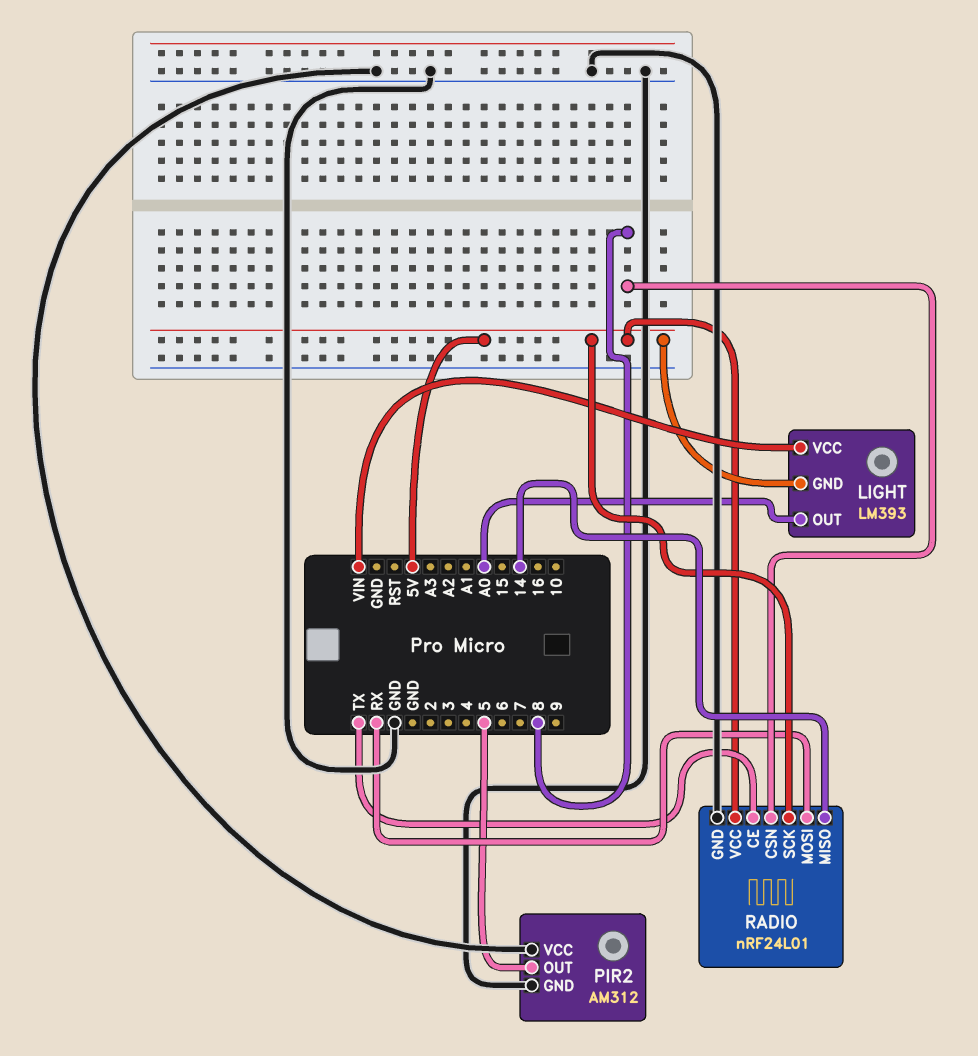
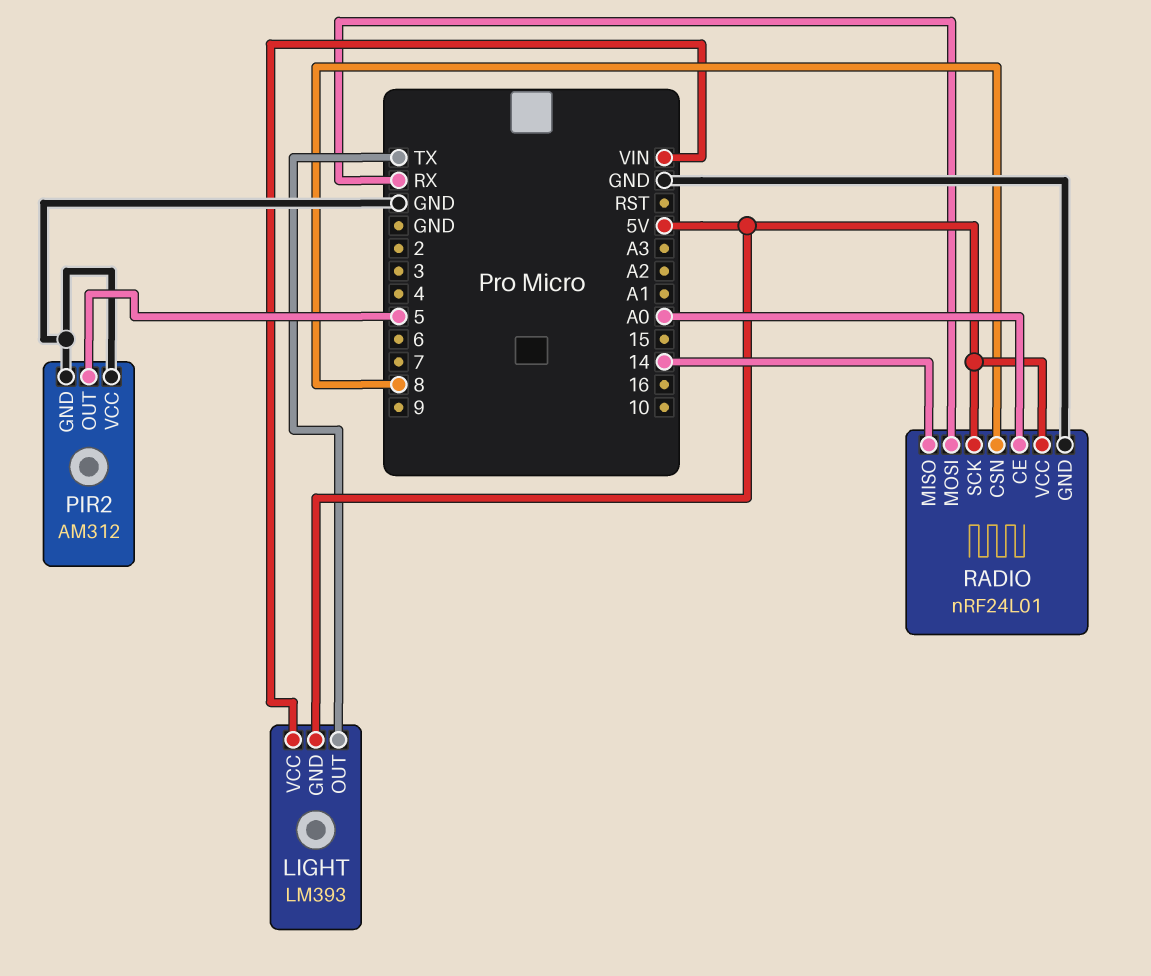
LIGHT pin OUT: A0 -> TX
RADIO pin CE: TX -> A0

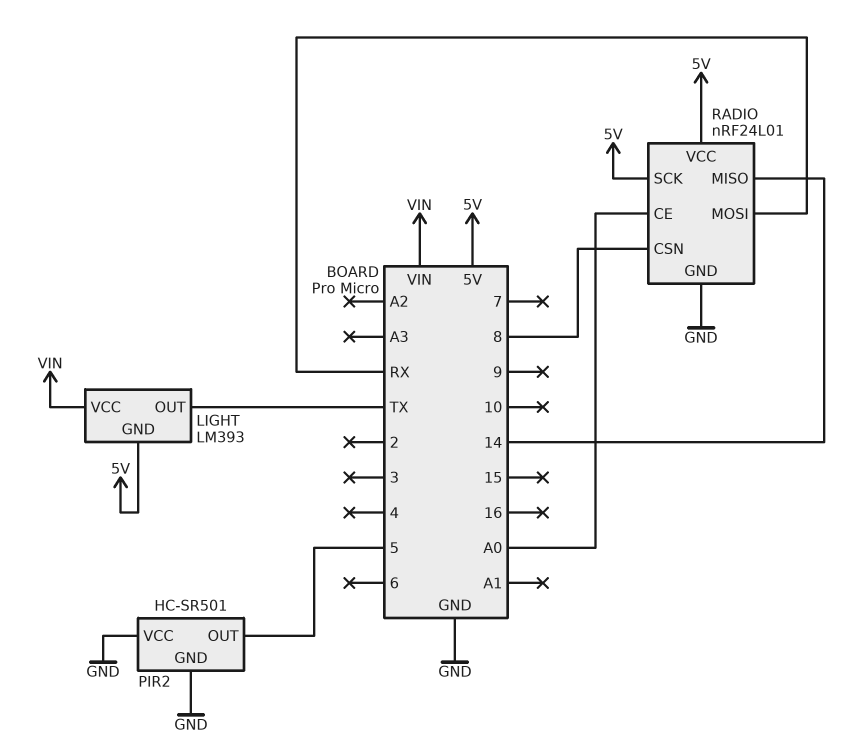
PIR2: AM312 -> HC-SR501

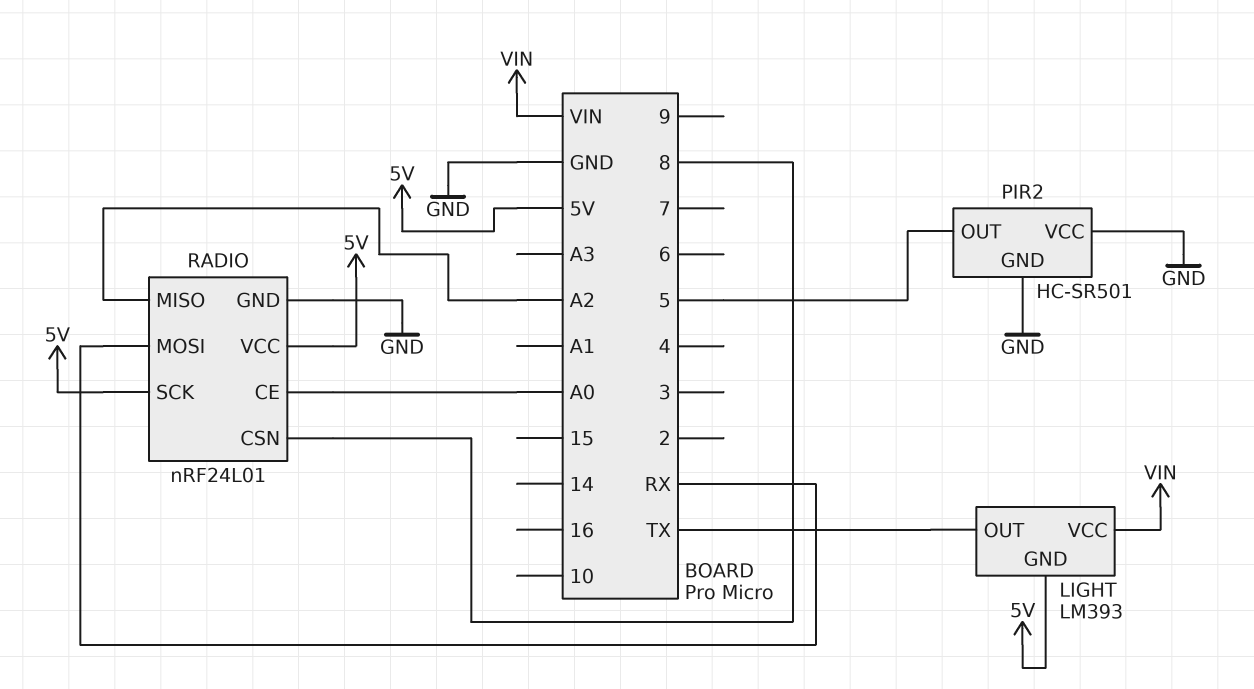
RADIO pin MISO: 14 -> A2

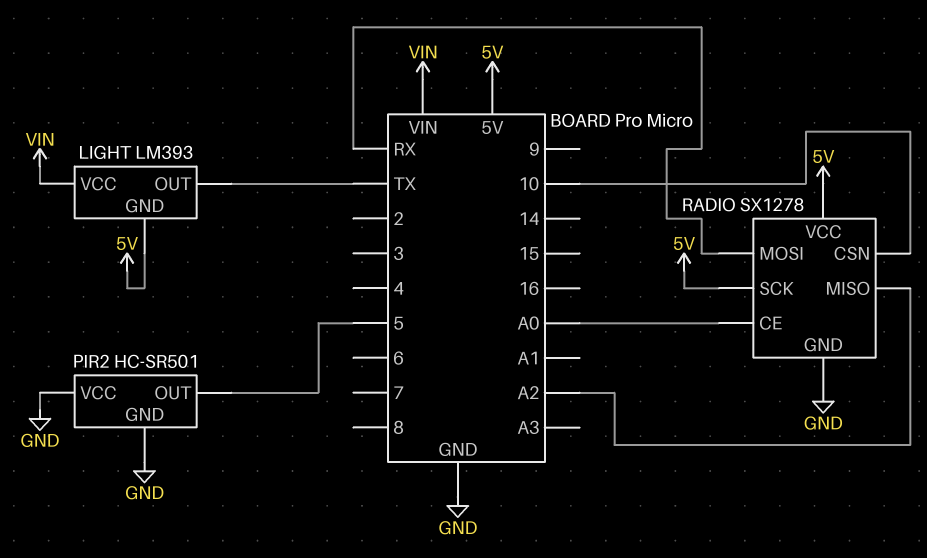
RADIO: nRF24L01 -> SX1278
RADIO pin CSN: 8 -> 10

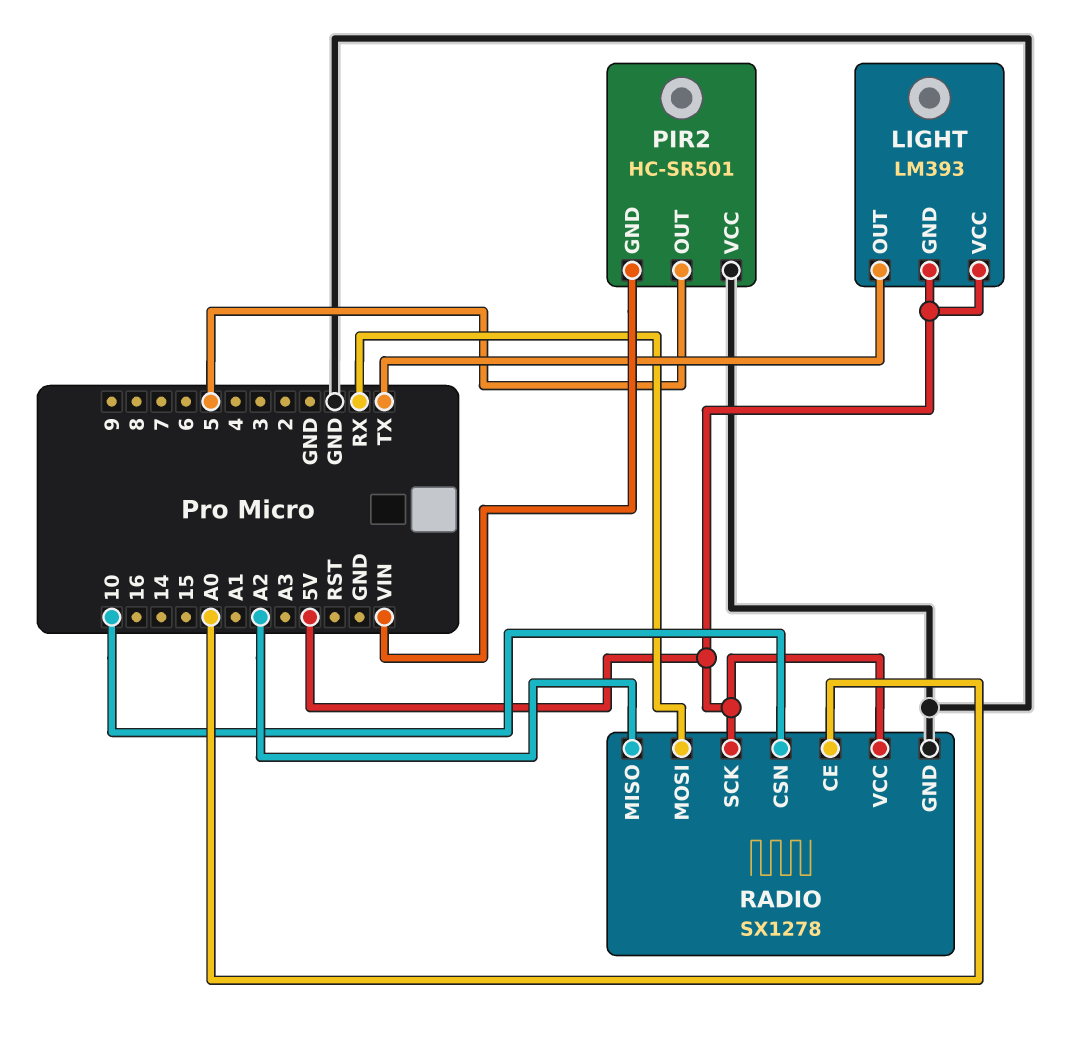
LIGHT pin VCC: VIN -> 5V
PIR2 pin GND: GND -> VIN

